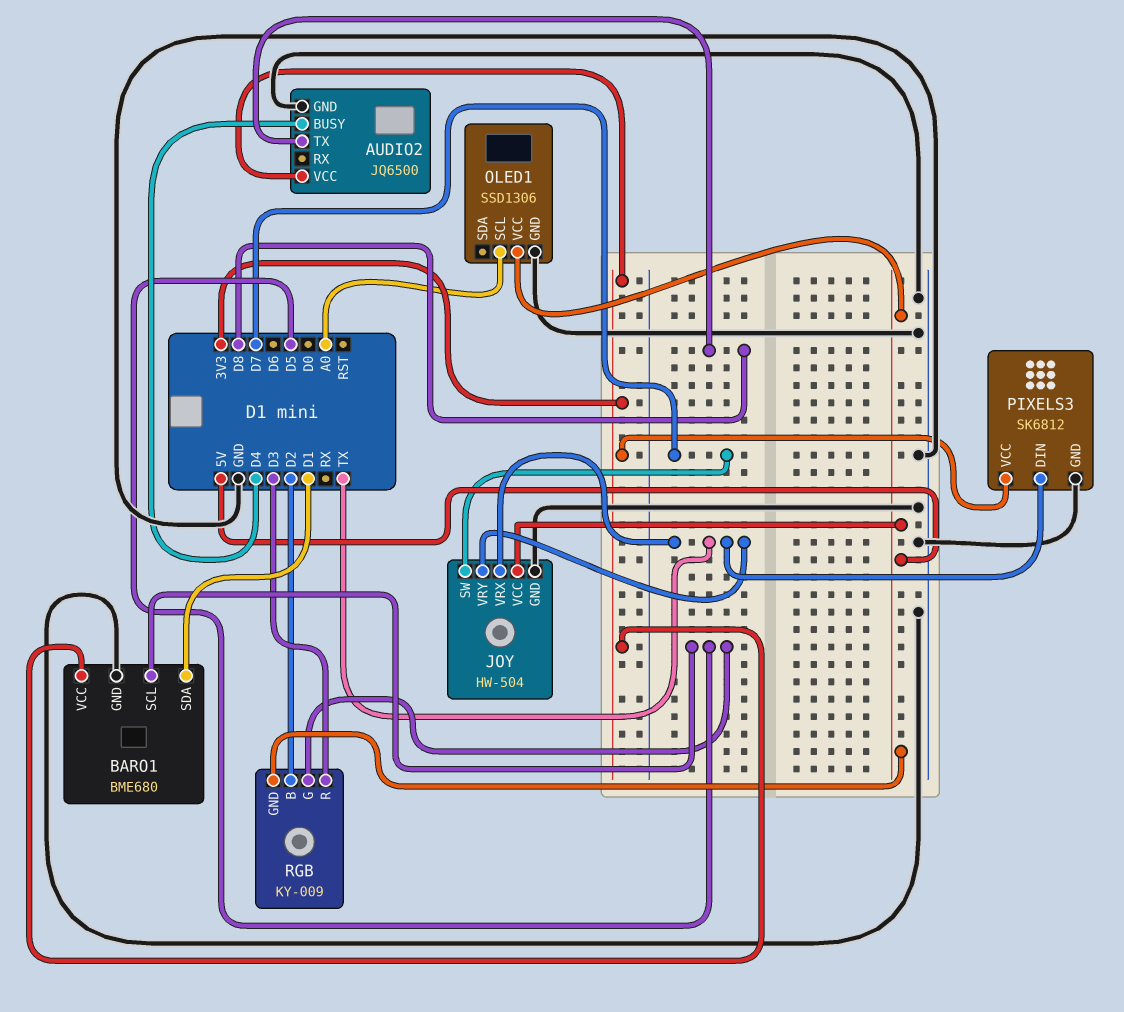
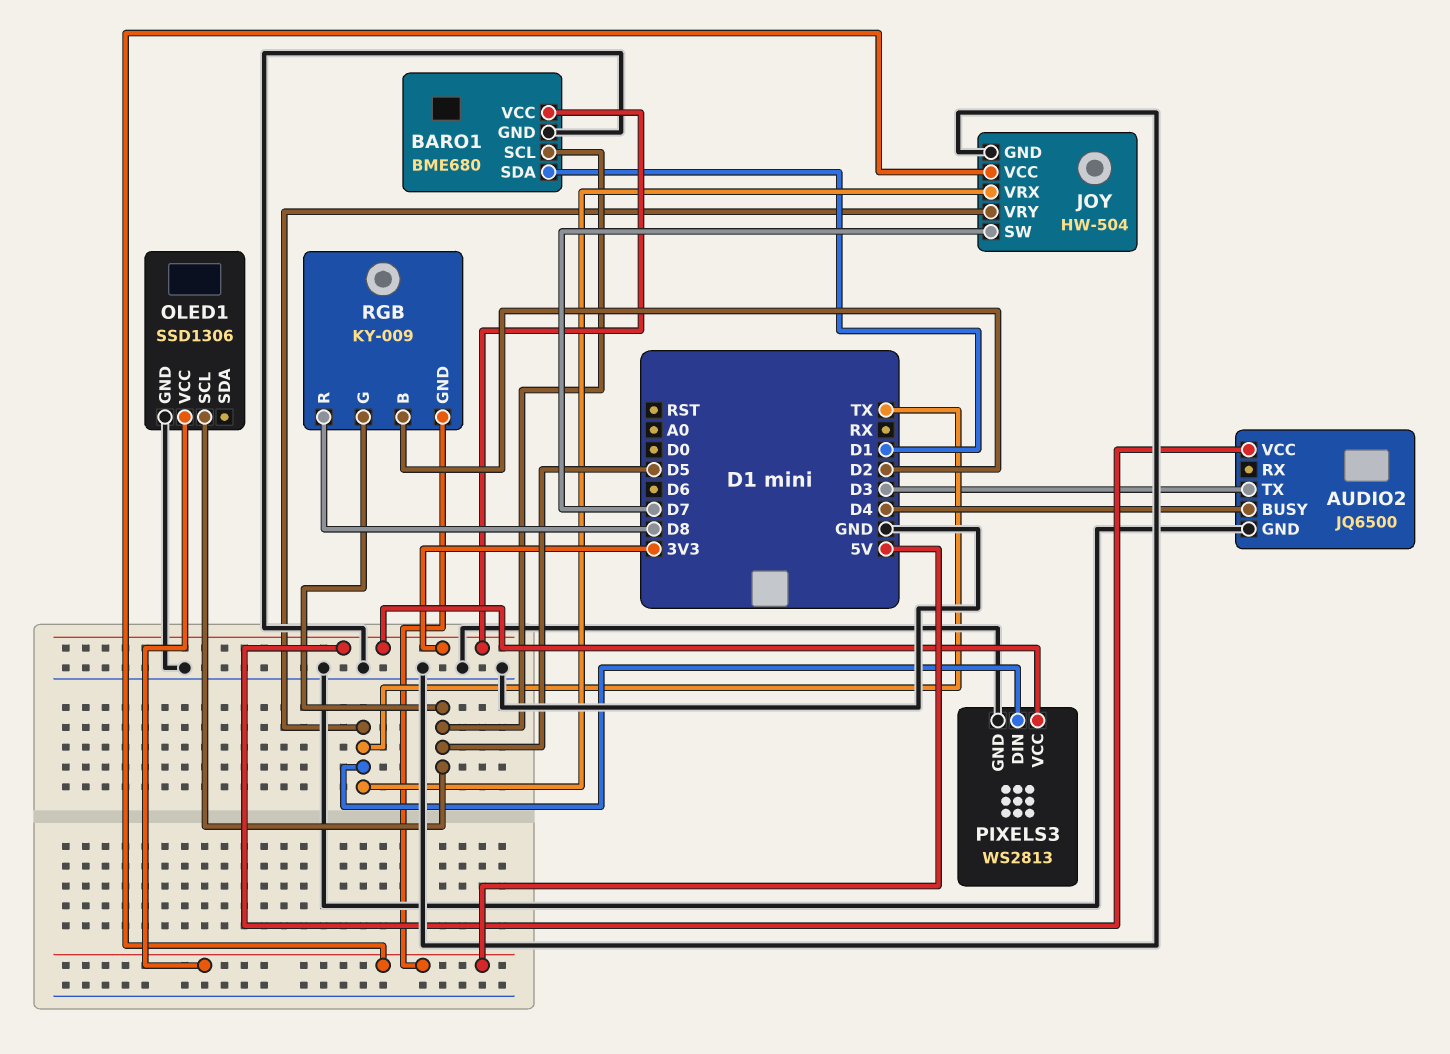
AUDIO2 pin TX: D8 -> D3
OLED1 pin SCL: A0 -> D5
PIXELS3: SK6812 -> WS2813
RGB pin R: D3 -> D8

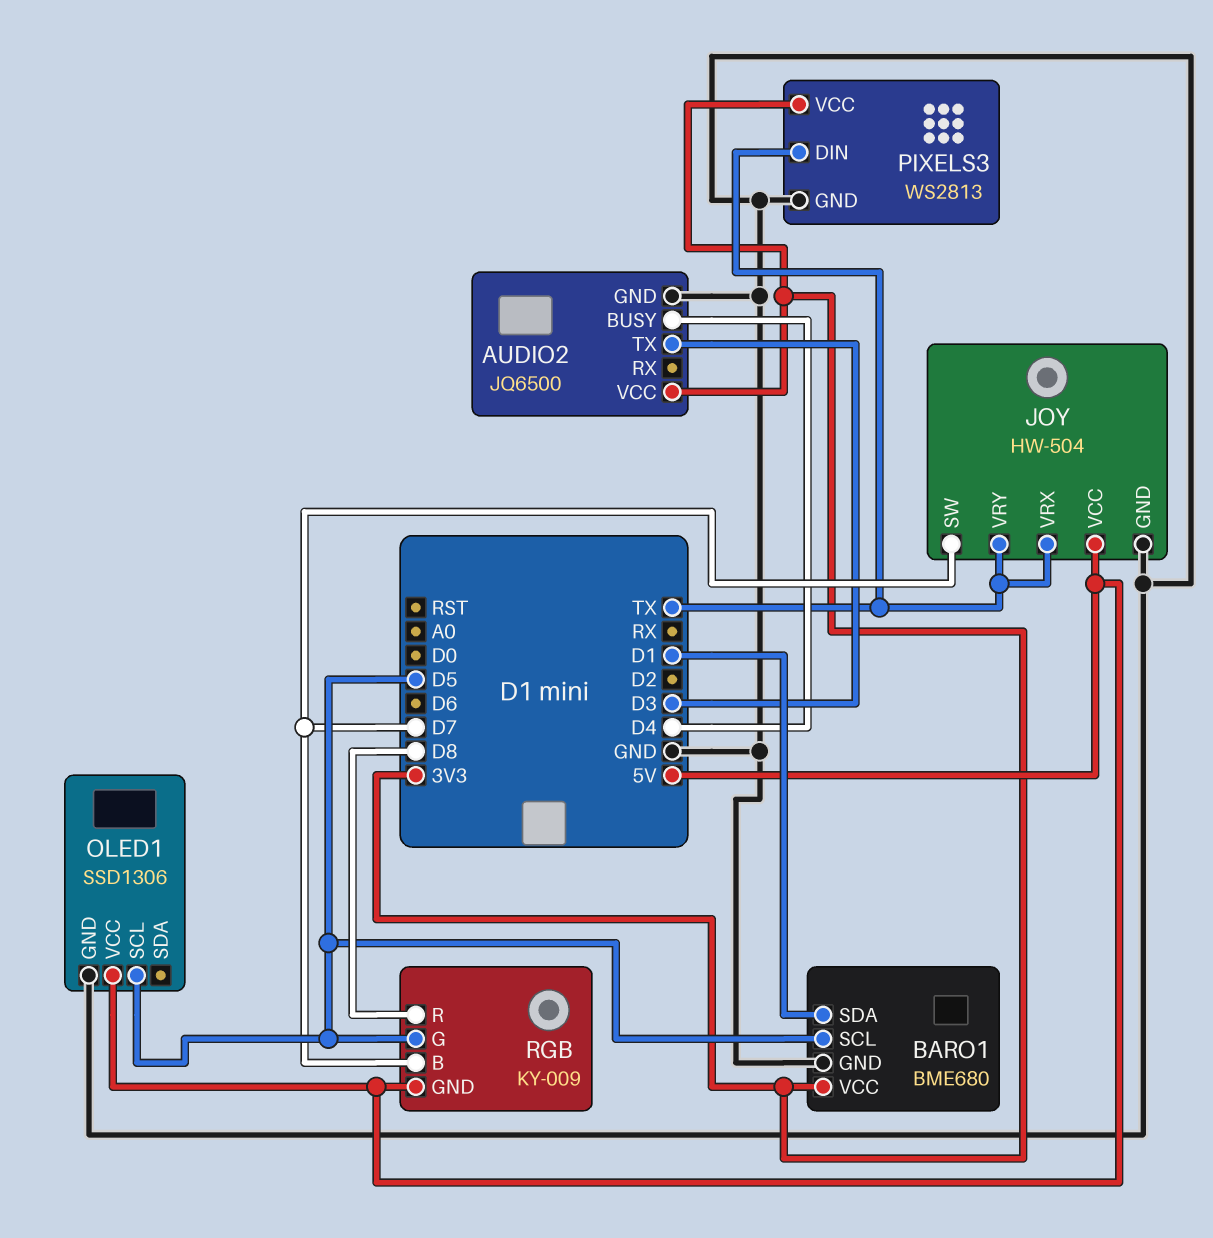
RGB pin B: D2 -> D7

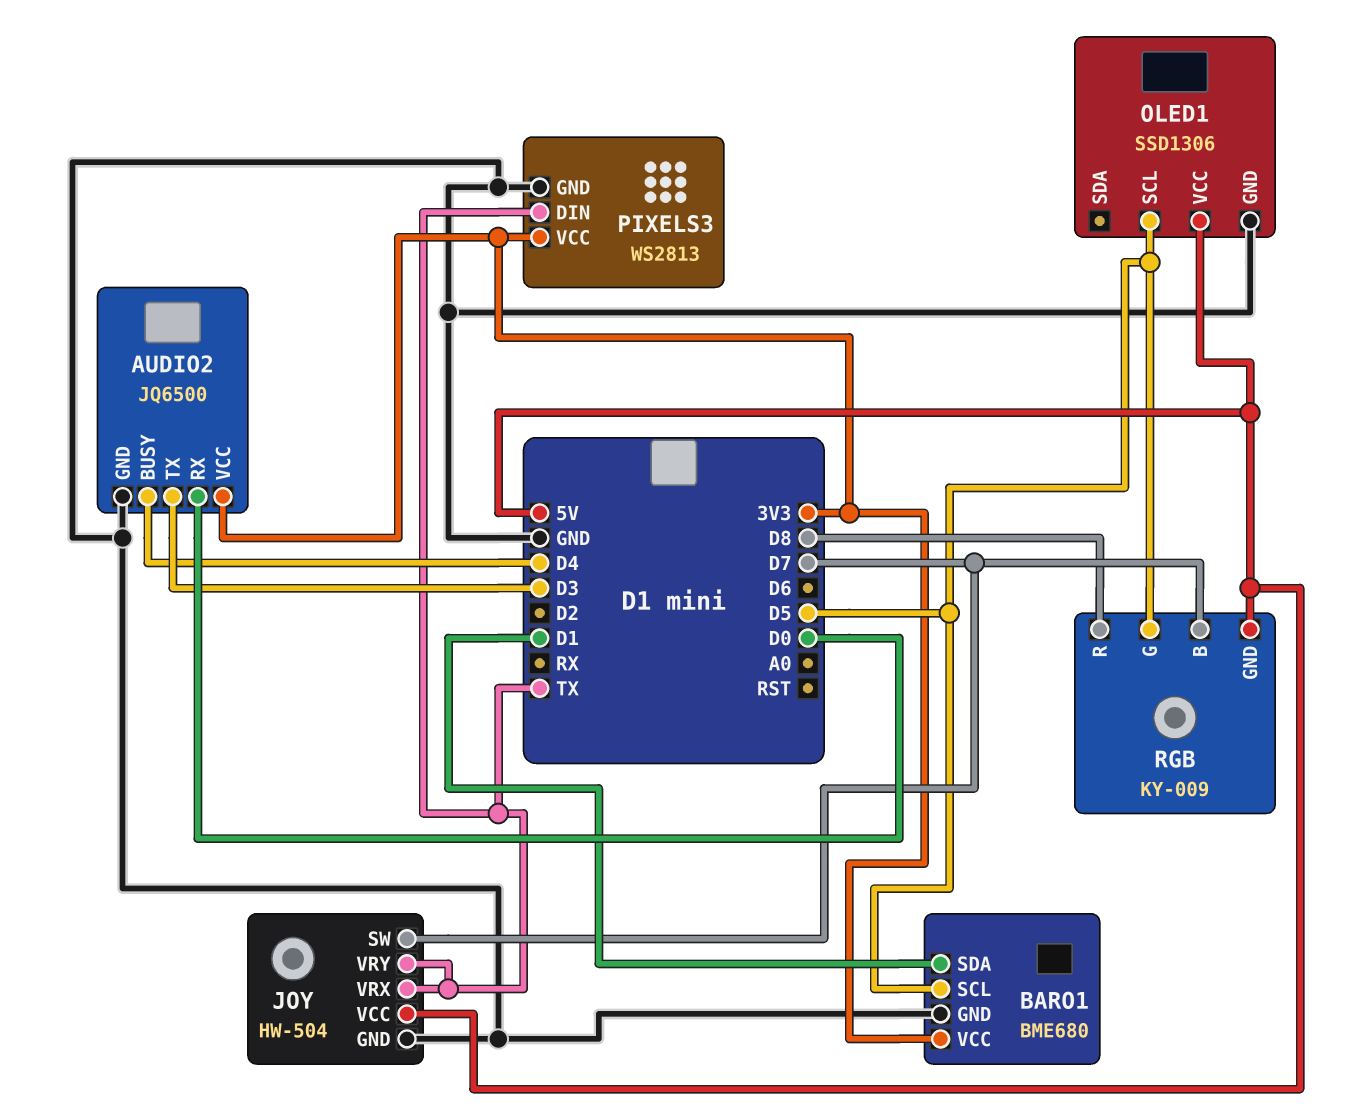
AUDIO2 pin RX: none -> D0

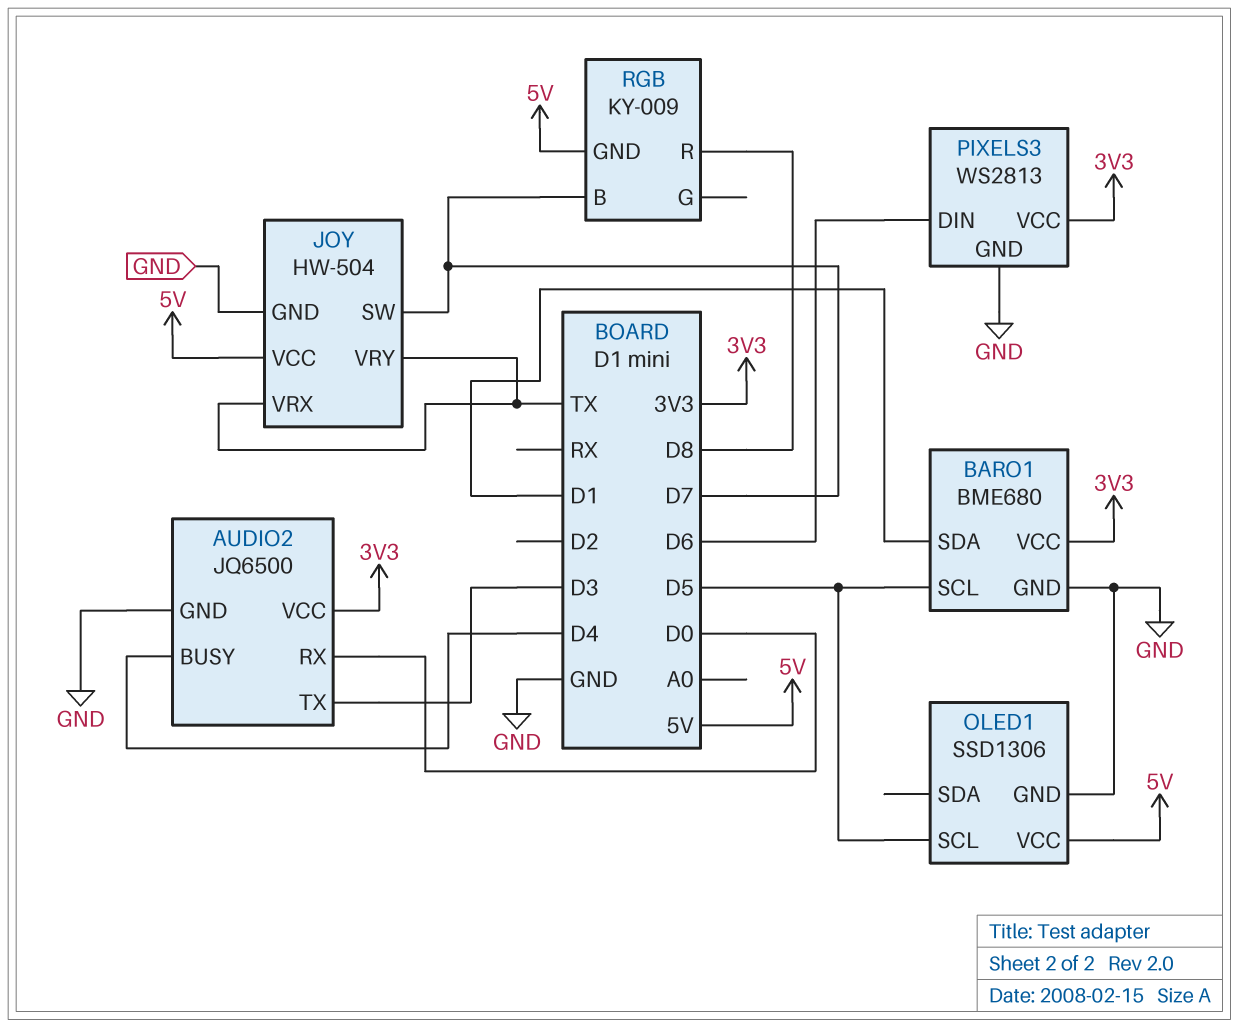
PIXELS3 pin DIN: TX -> D6
RGB pin G: D5 -> none

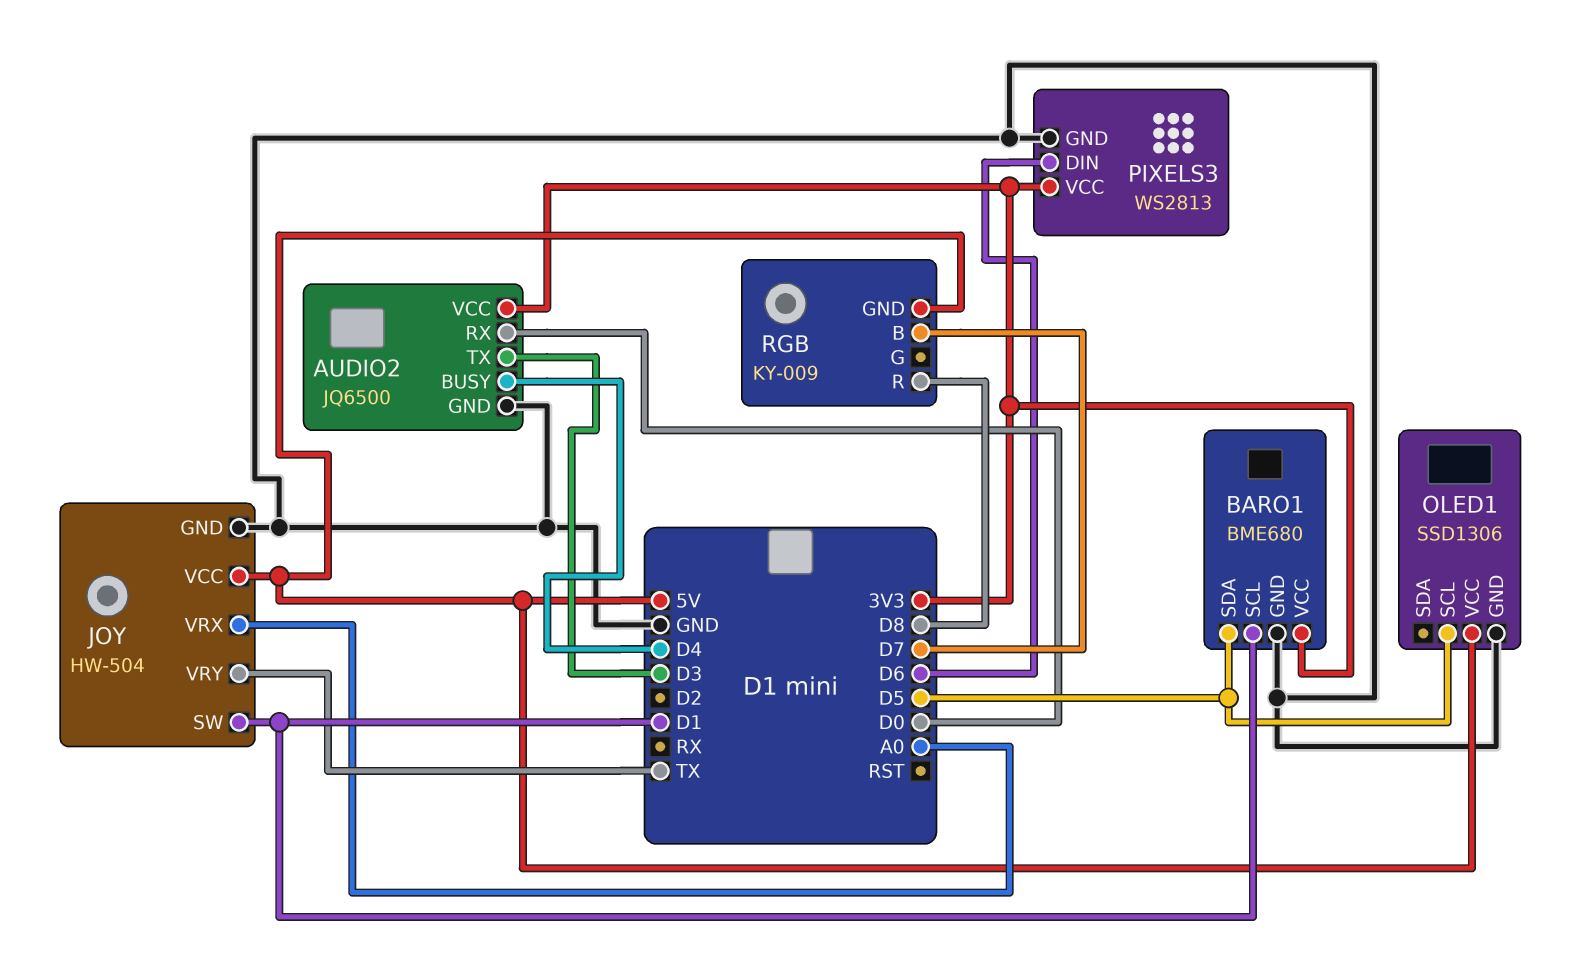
BARO1 pin SCL: D5 -> D1
BARO1 pin SDA: D1 -> D5
JOY pin SW: D7 -> D1
JOY pin VRX: TX -> A0

